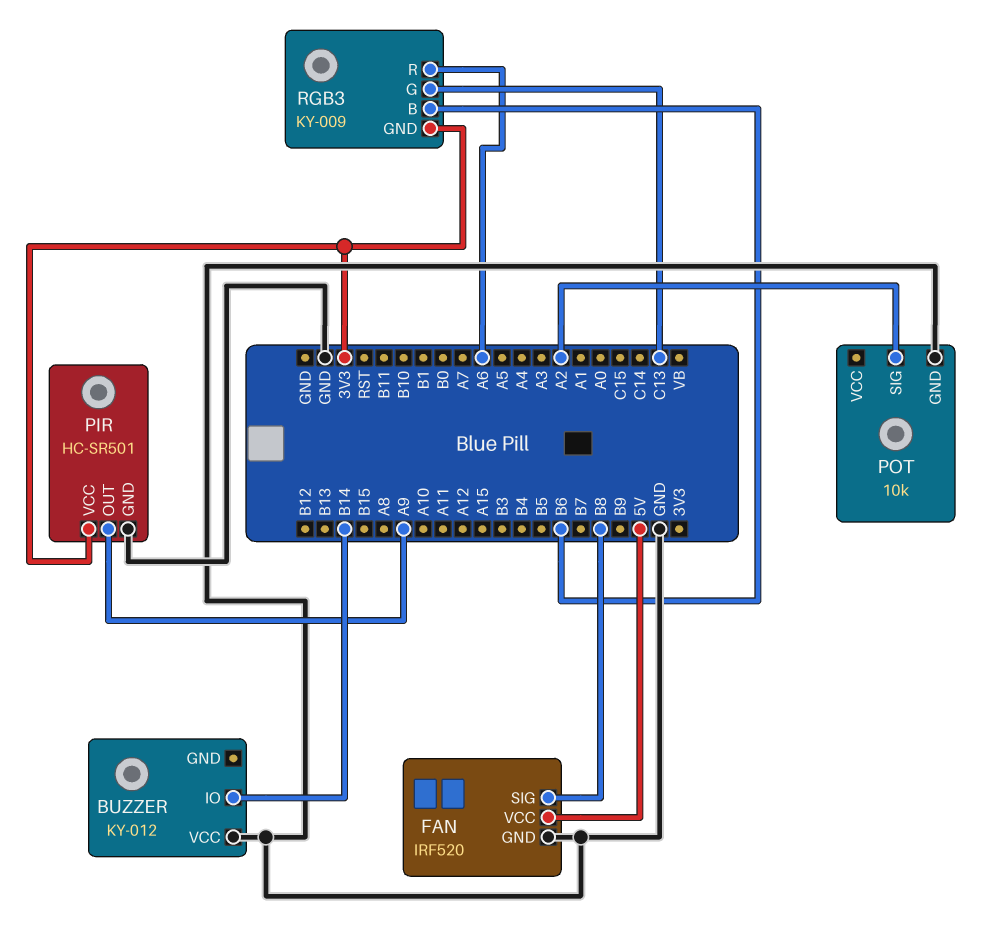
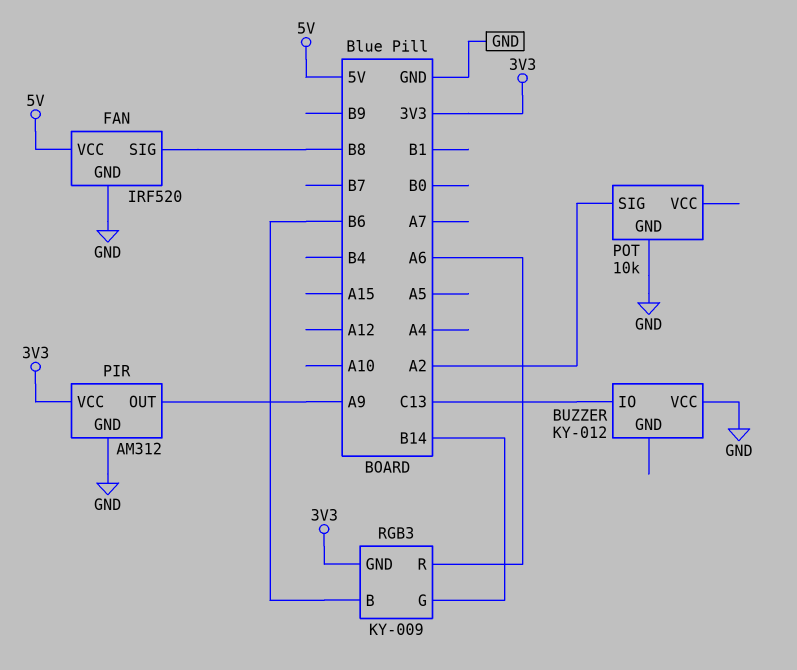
BUZZER pin IO: B14 -> C13
PIR: HC-SR501 -> AM312
RGB3 pin G: C13 -> B14

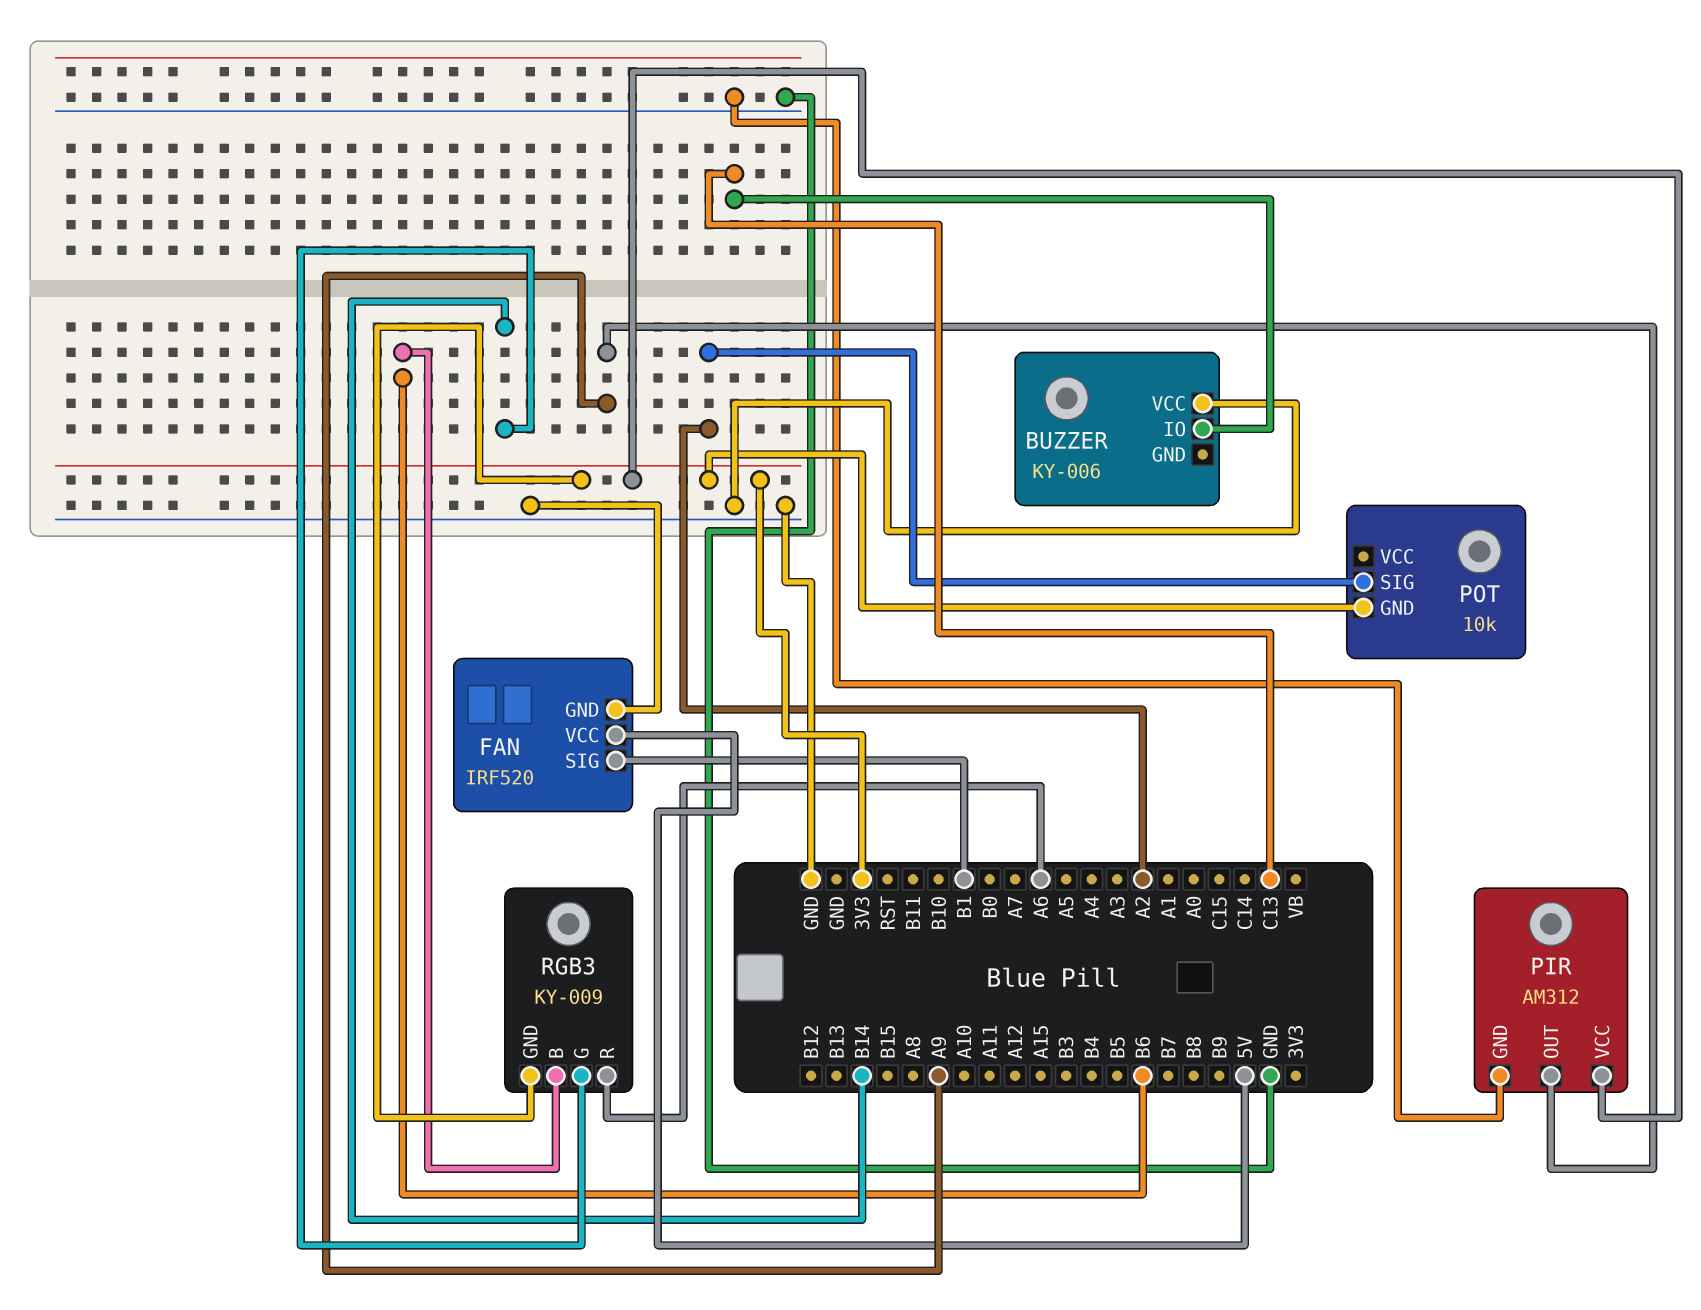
BUZZER: KY-012 -> KY-006
FAN pin SIG: B8 -> B1
POT pin GND: GND -> 3V3

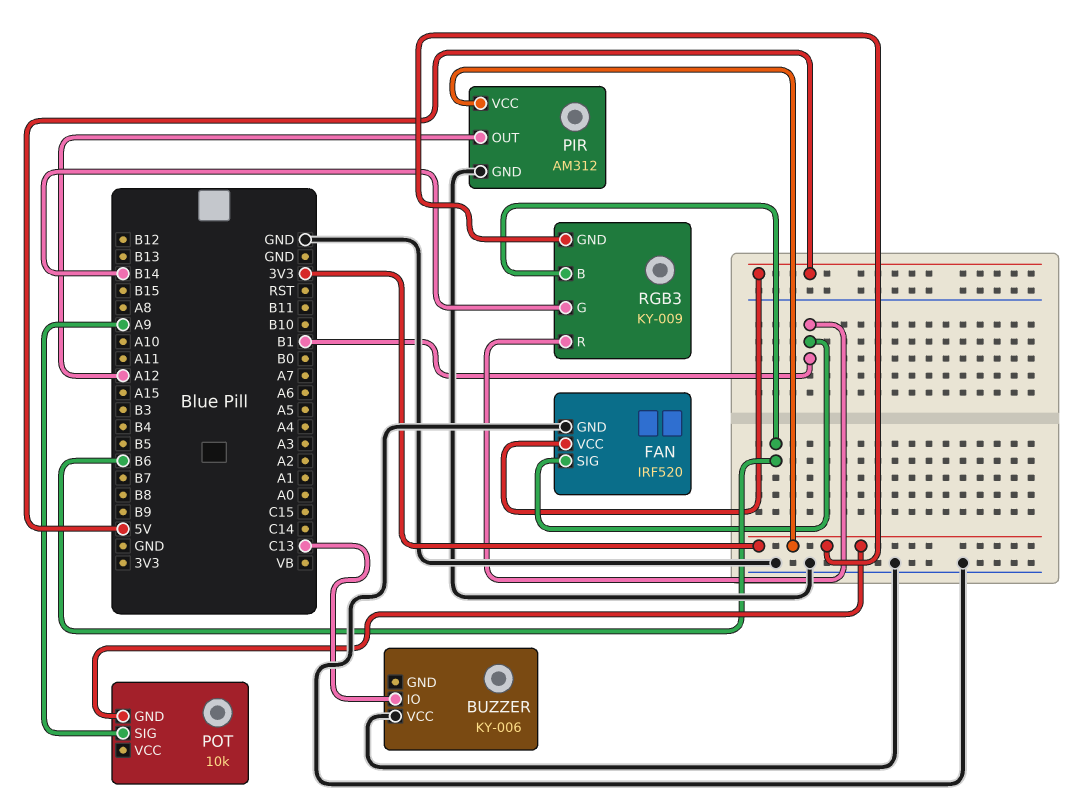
PIR pin OUT: A9 -> A12
POT pin SIG: A2 -> A9
RGB3 pin R: A6 -> B1

